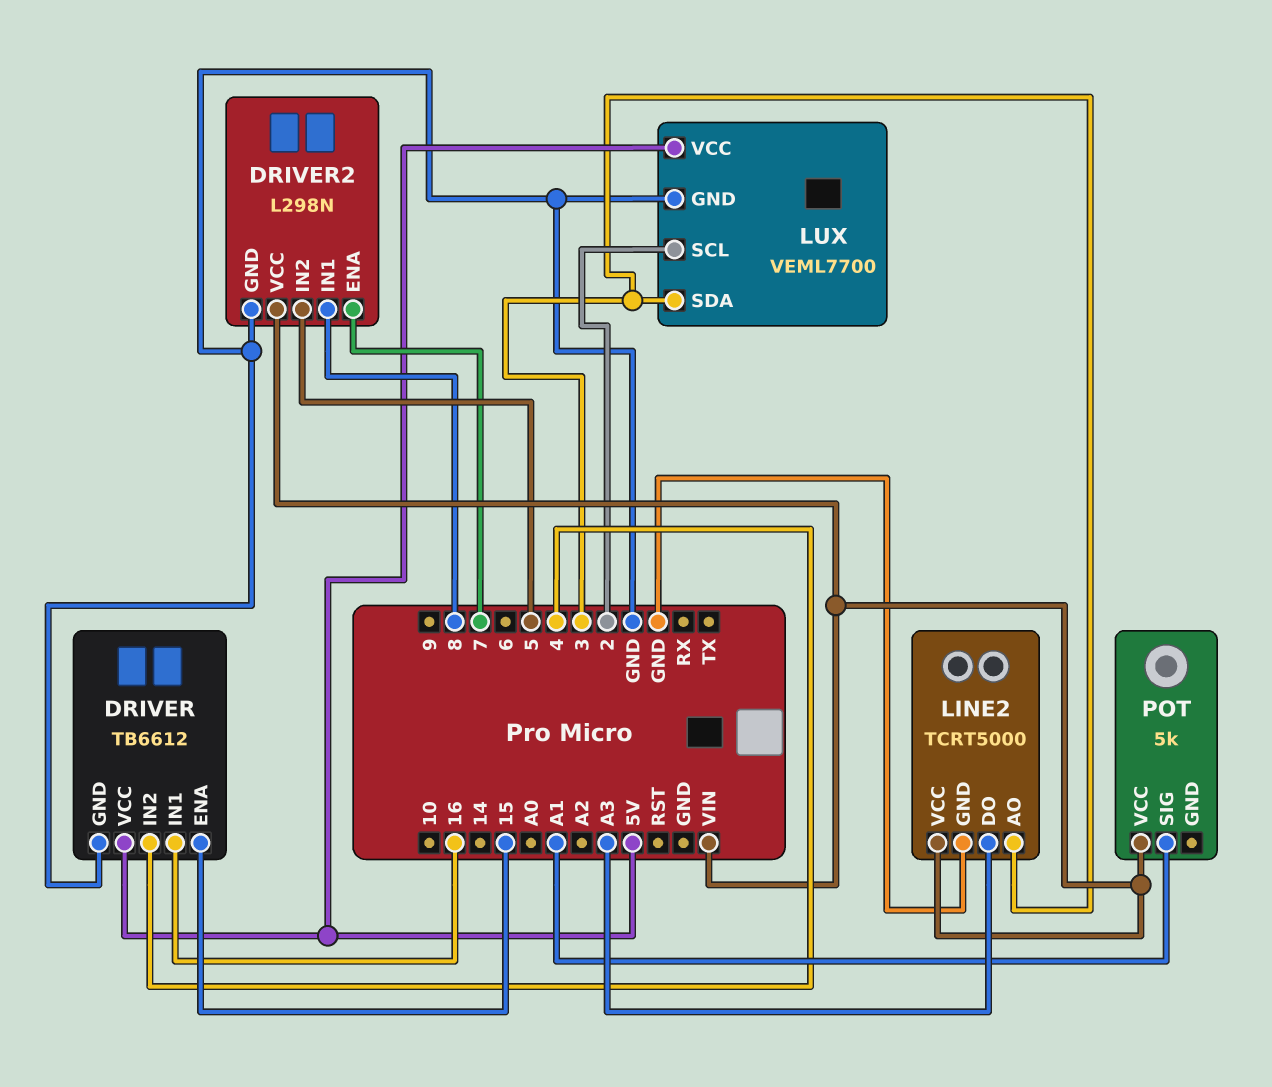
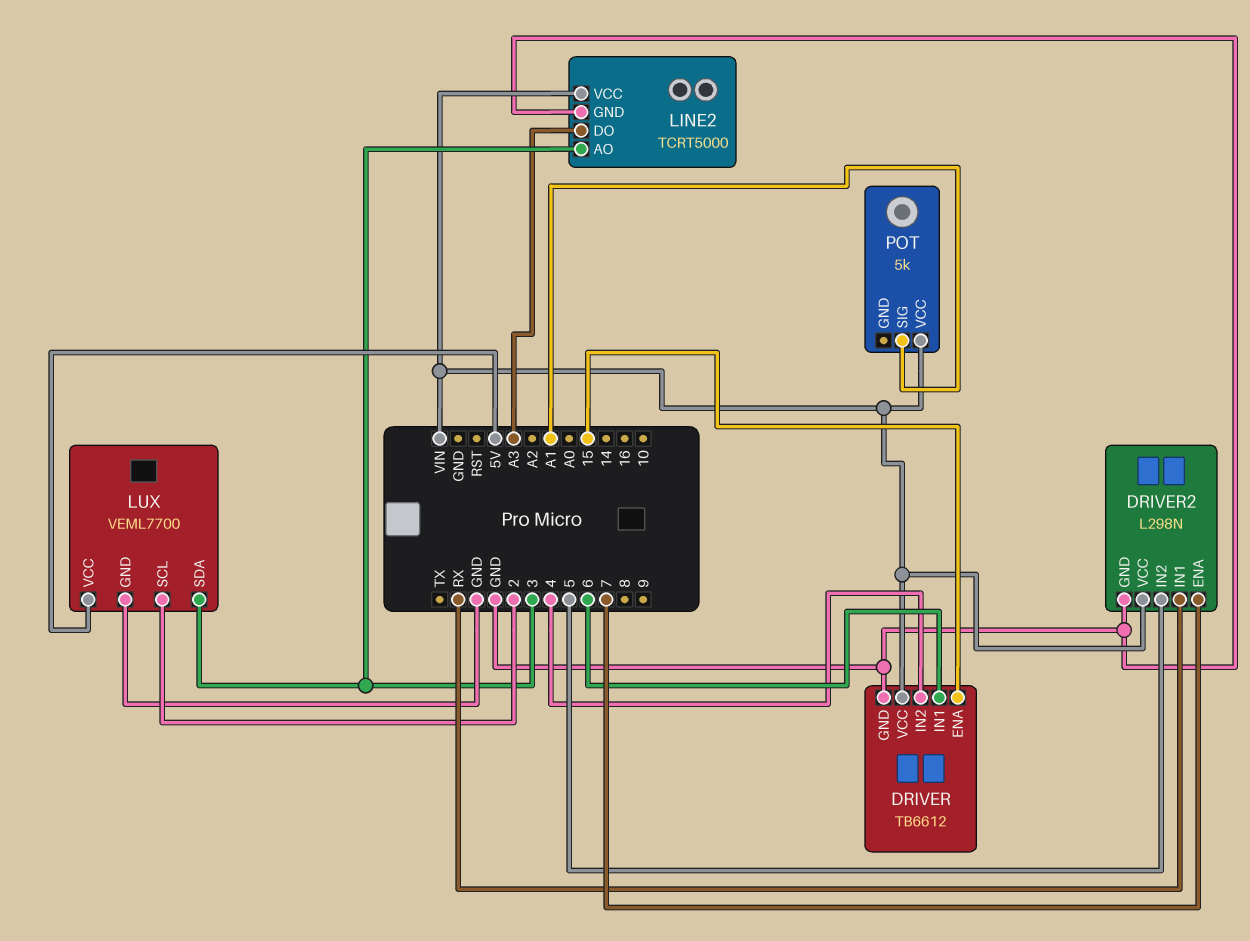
DRIVER pin IN1: 16 -> 6
DRIVER pin VCC: 5V -> VIN
DRIVER2 pin IN1: 8 -> RX

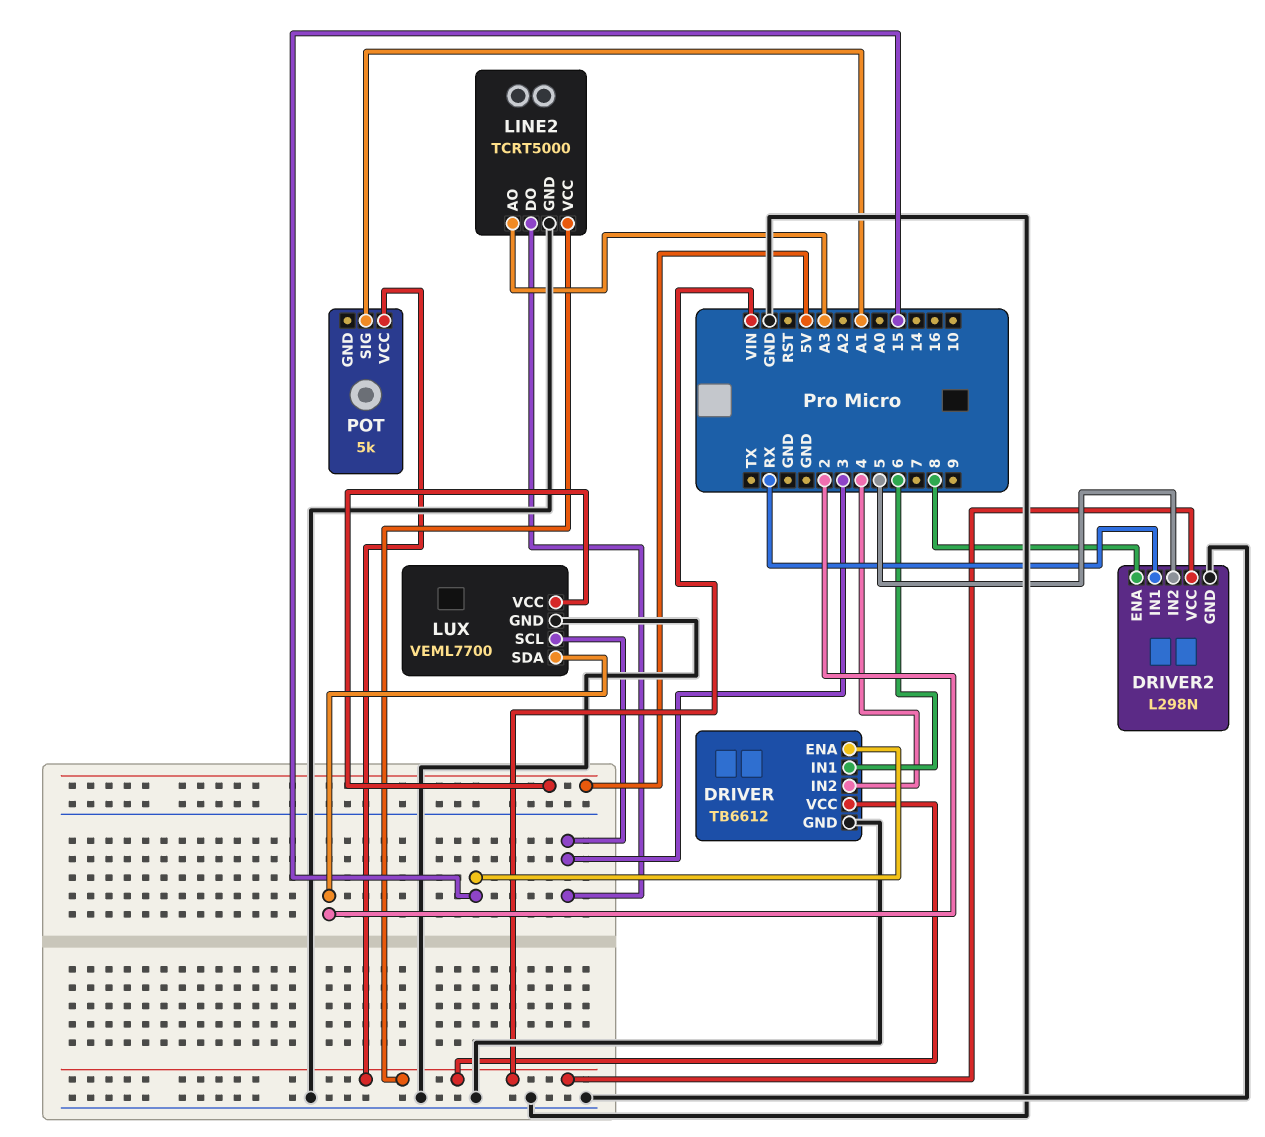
DRIVER2 pin ENA: 7 -> 8
LINE2 pin AO: 3 -> A3
LINE2 pin DO: A3 -> 3
LUX pin SCL: 2 -> 3
LUX pin SDA: 3 -> 2

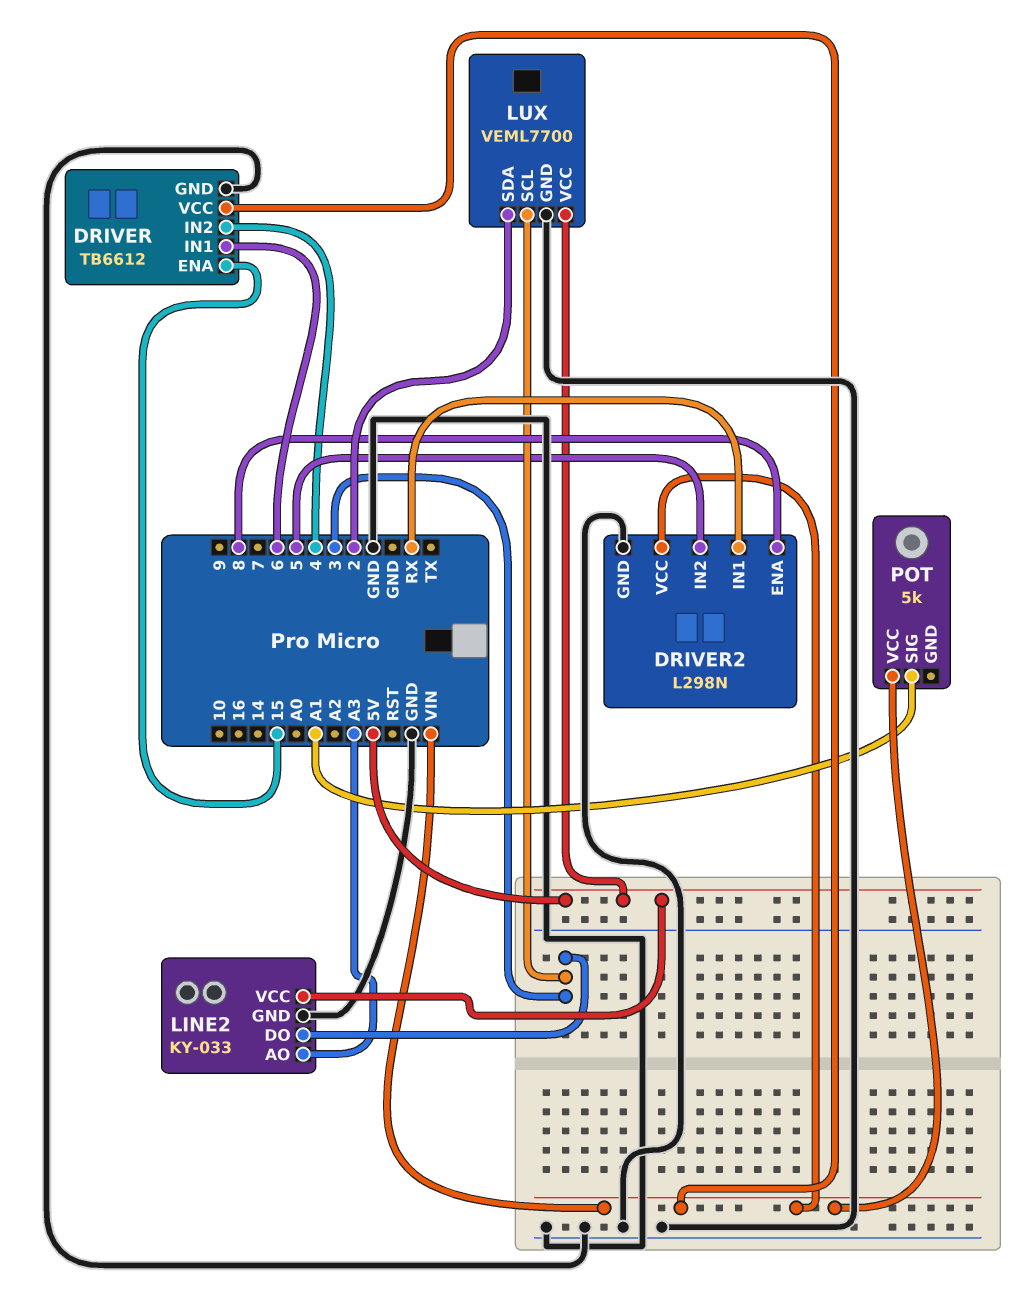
LINE2: TCRT5000 -> KY-033
LINE2 pin VCC: VIN -> 5V

